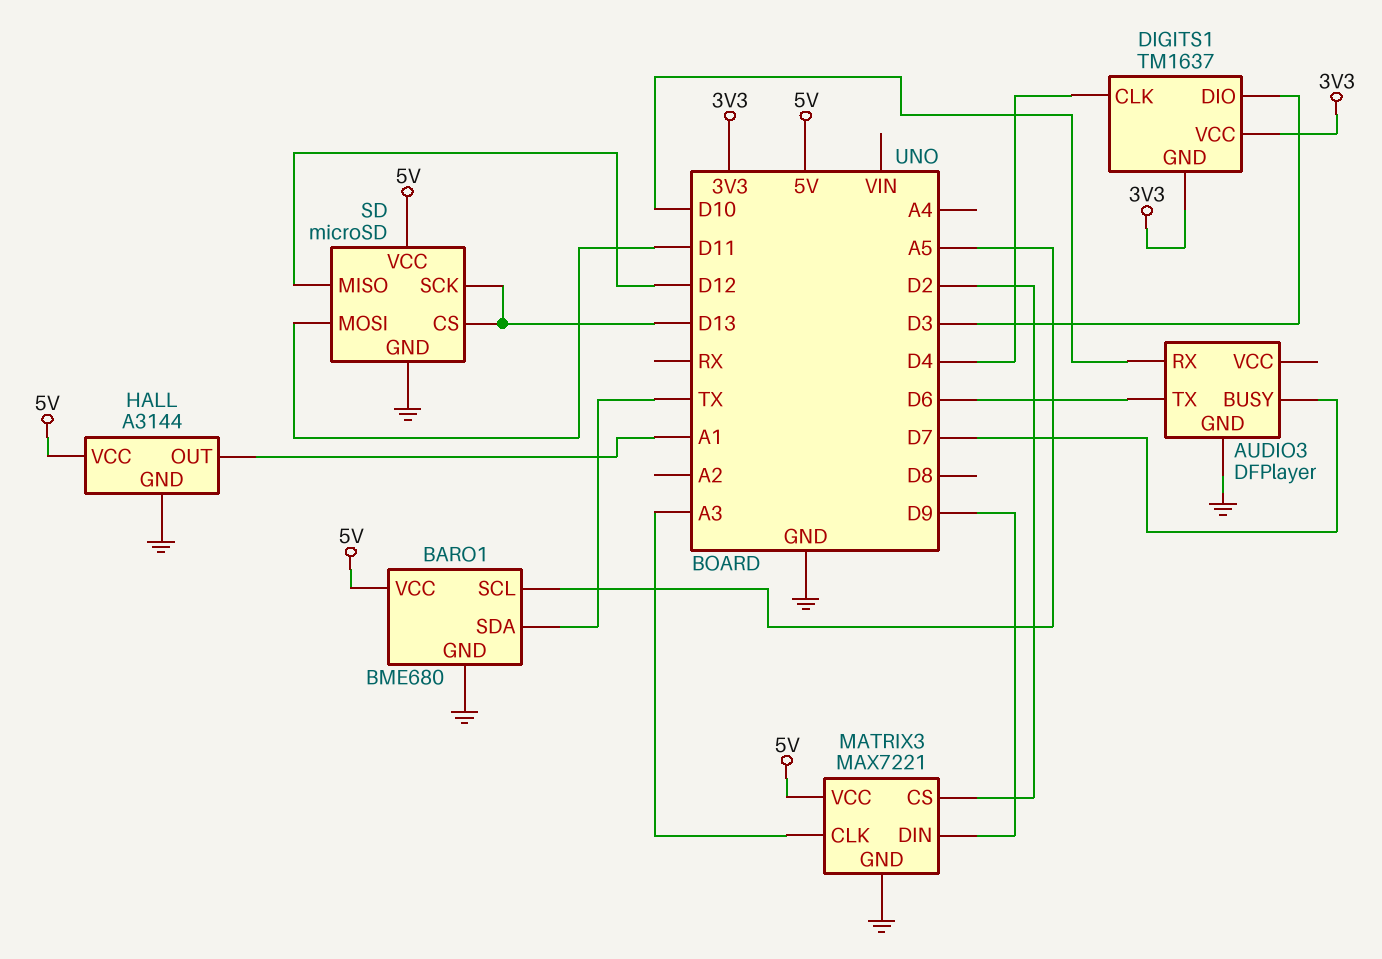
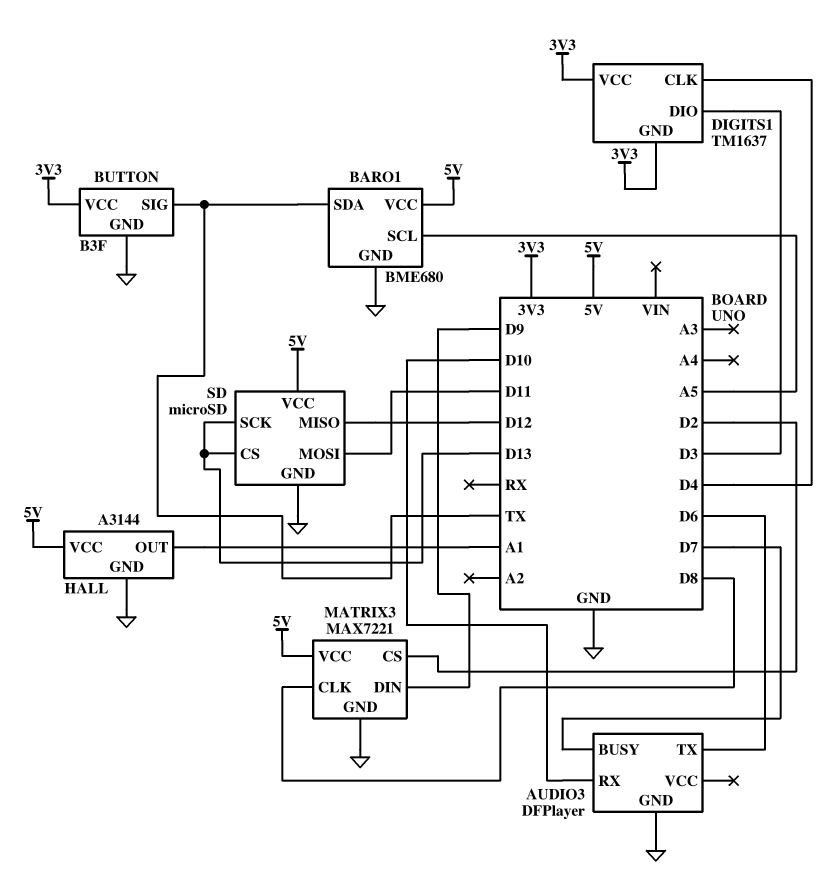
BUTTON: none -> B3F
BUTTON pin GND: none -> GND
BUTTON pin SIG: none -> TX
BUTTON pin VCC: none -> 3V3
MATRIX3 pin CLK: A3 -> D8

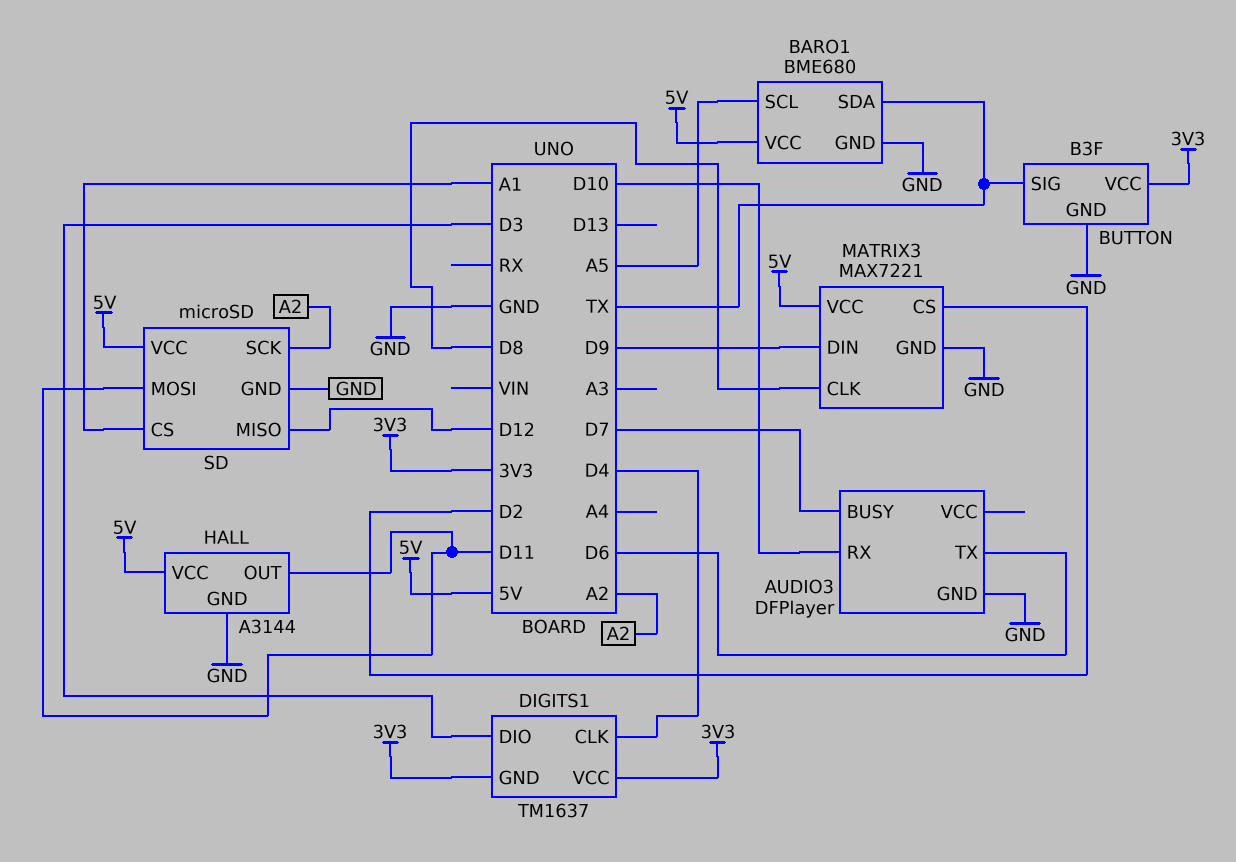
HALL pin OUT: A1 -> D11
SD pin CS: D13 -> A1
SD pin SCK: D13 -> A2

